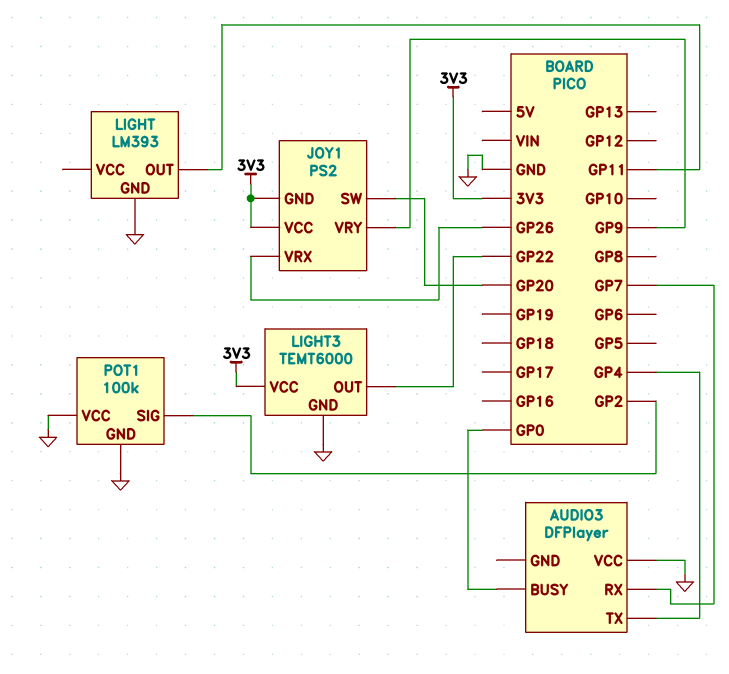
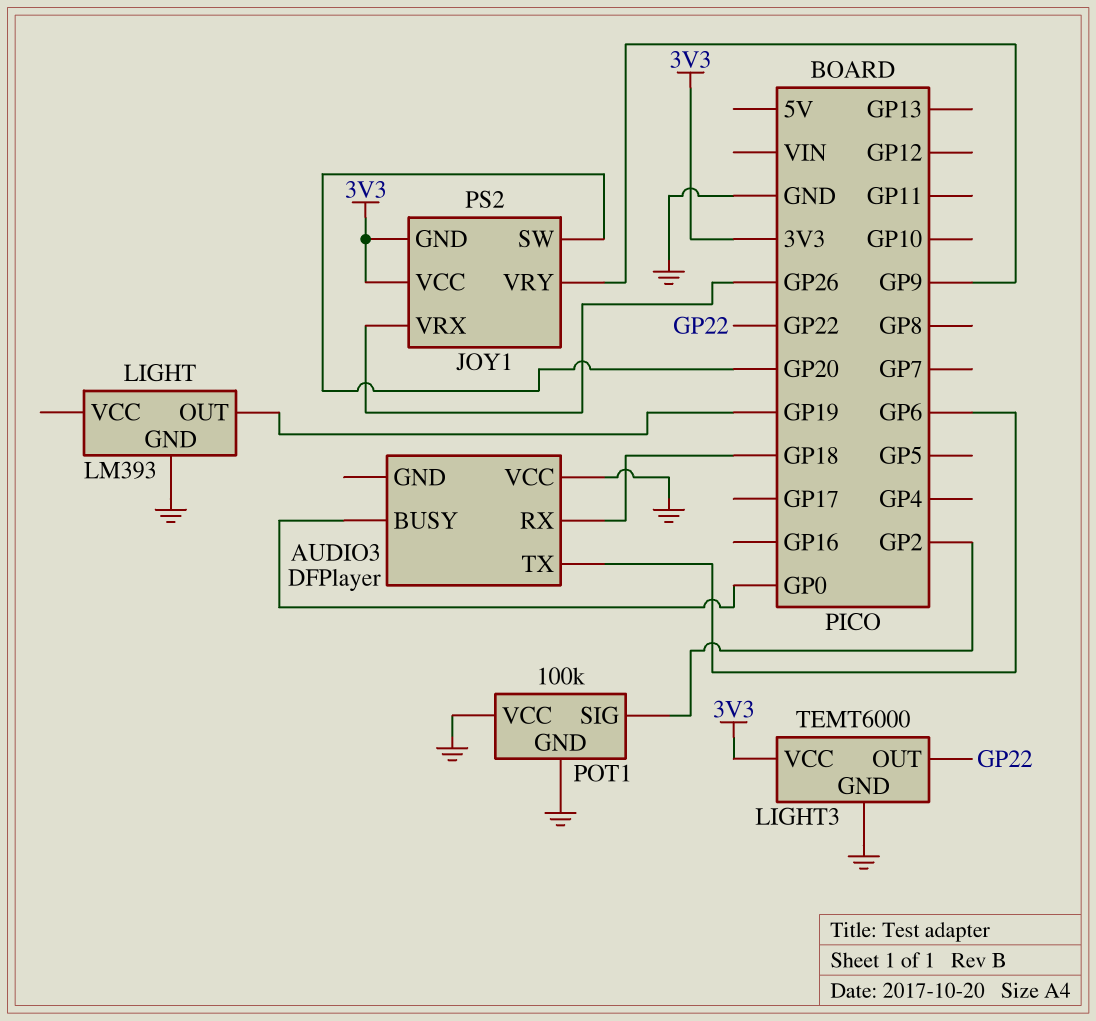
AUDIO3 pin RX: GP7 -> GP18
AUDIO3 pin TX: GP4 -> GP6
LIGHT pin OUT: GP11 -> GP19

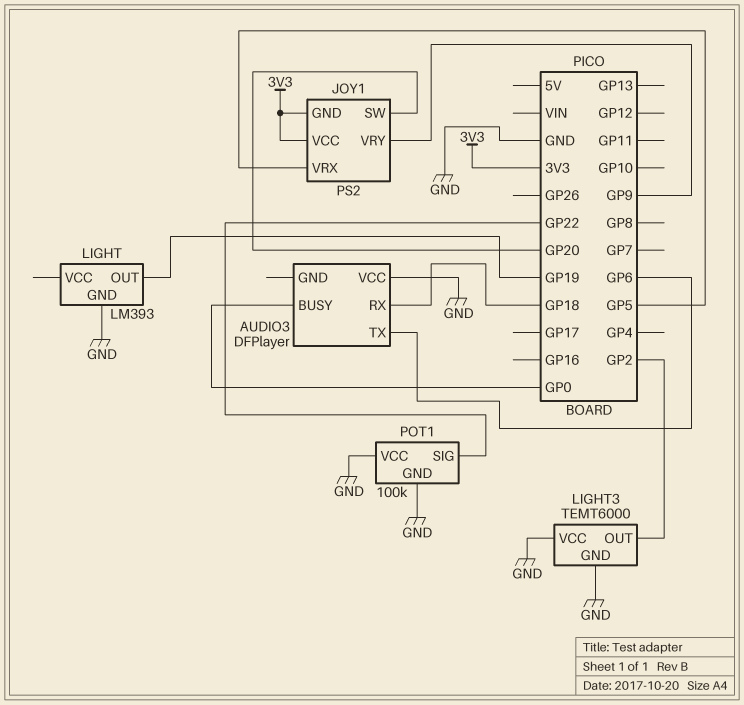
JOY1 pin VRX: GP26 -> GP5
LIGHT3 pin OUT: GP22 -> GP2
LIGHT3 pin VCC: 3V3 -> GND
POT1 pin SIG: GP2 -> GP22

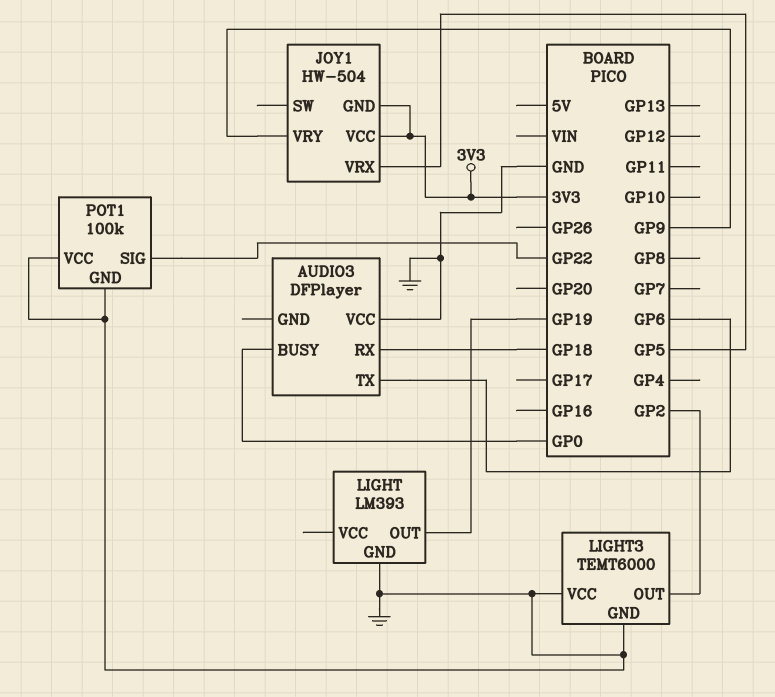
JOY1: PS2 -> HW-504
JOY1 pin SW: GP20 -> none

